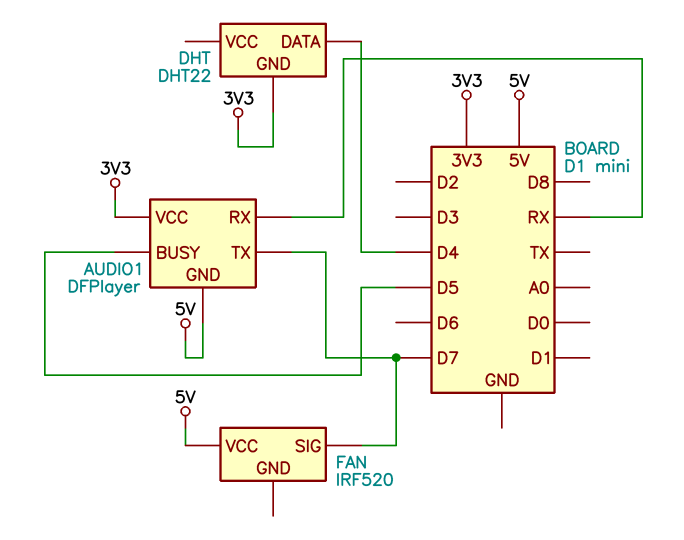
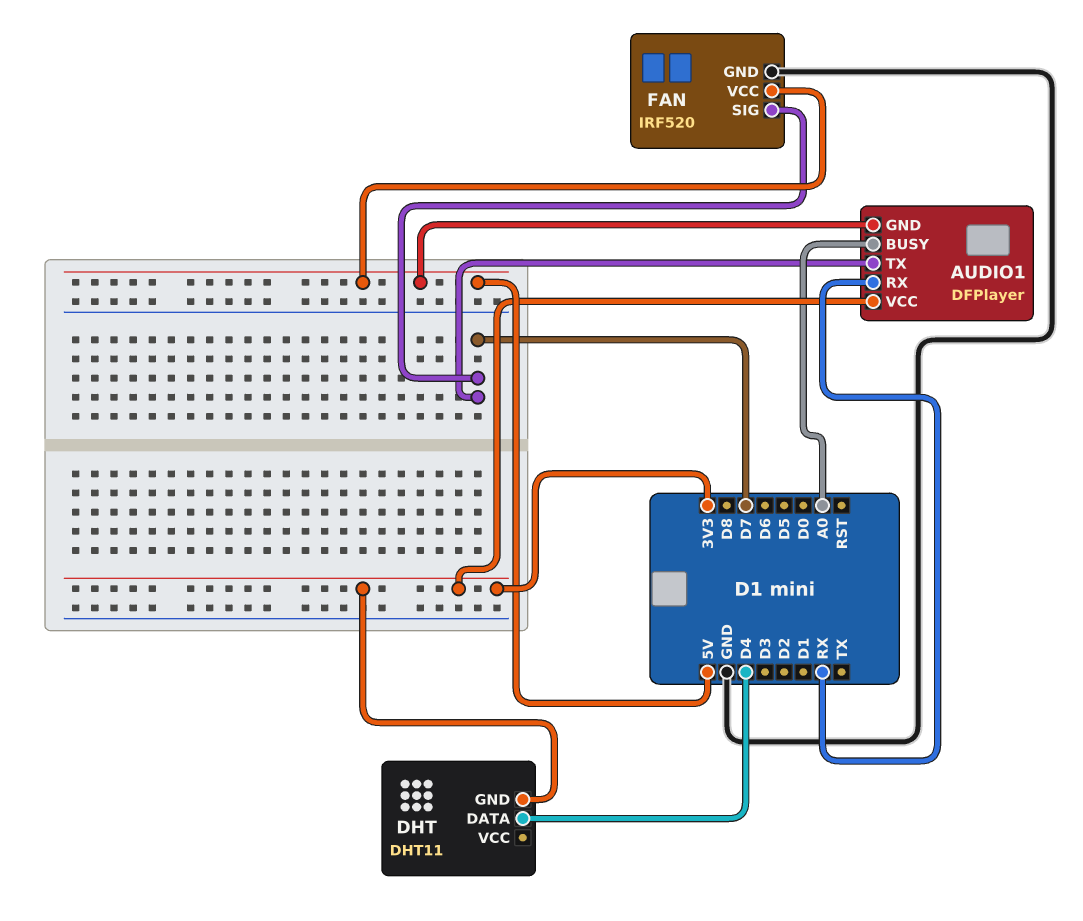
AUDIO1 pin BUSY: D5 -> A0
DHT: DHT22 -> DHT11
FAN pin GND: none -> GND

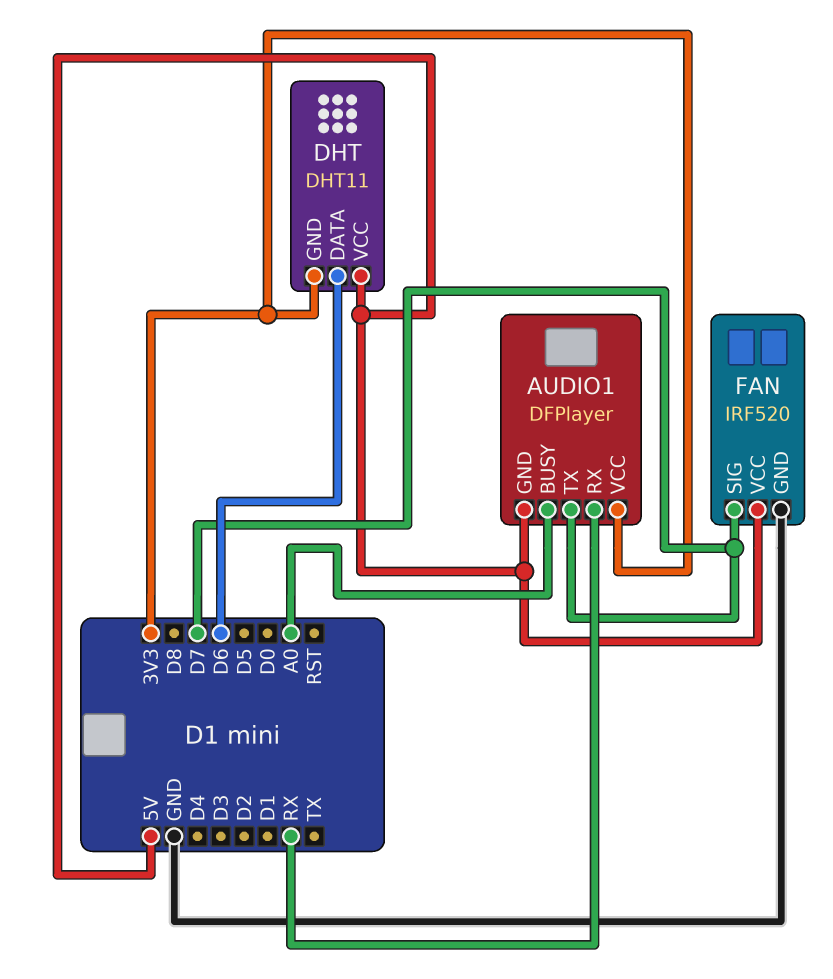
DHT pin DATA: D4 -> D6
DHT pin VCC: none -> 5V

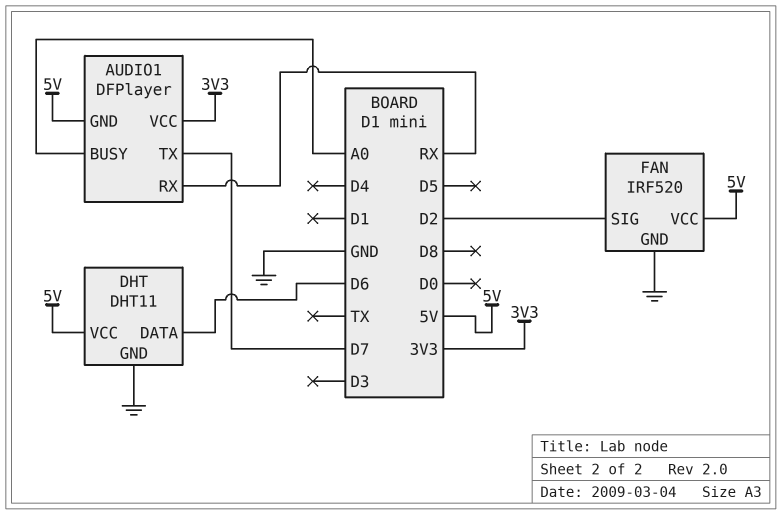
DHT pin GND: 3V3 -> GND
FAN pin SIG: D7 -> D2

